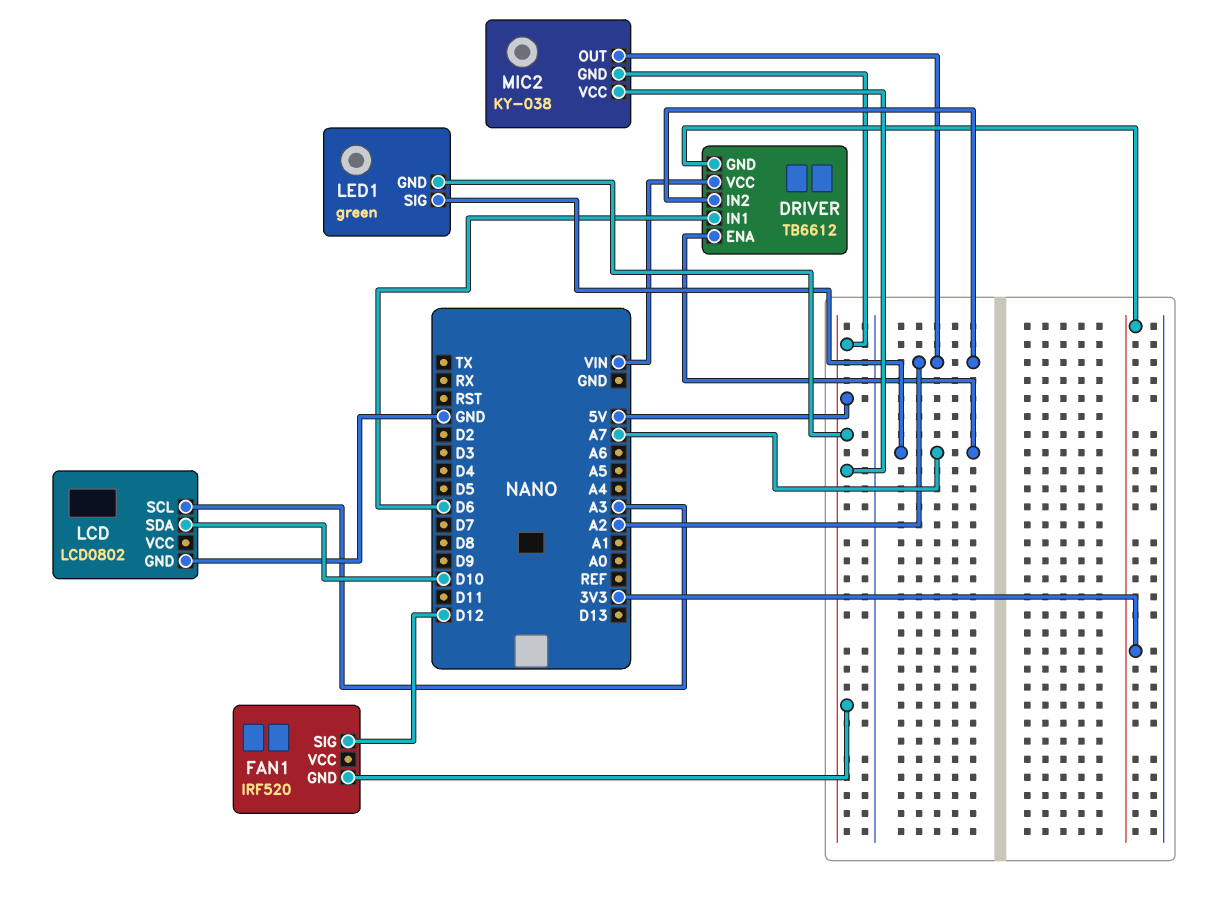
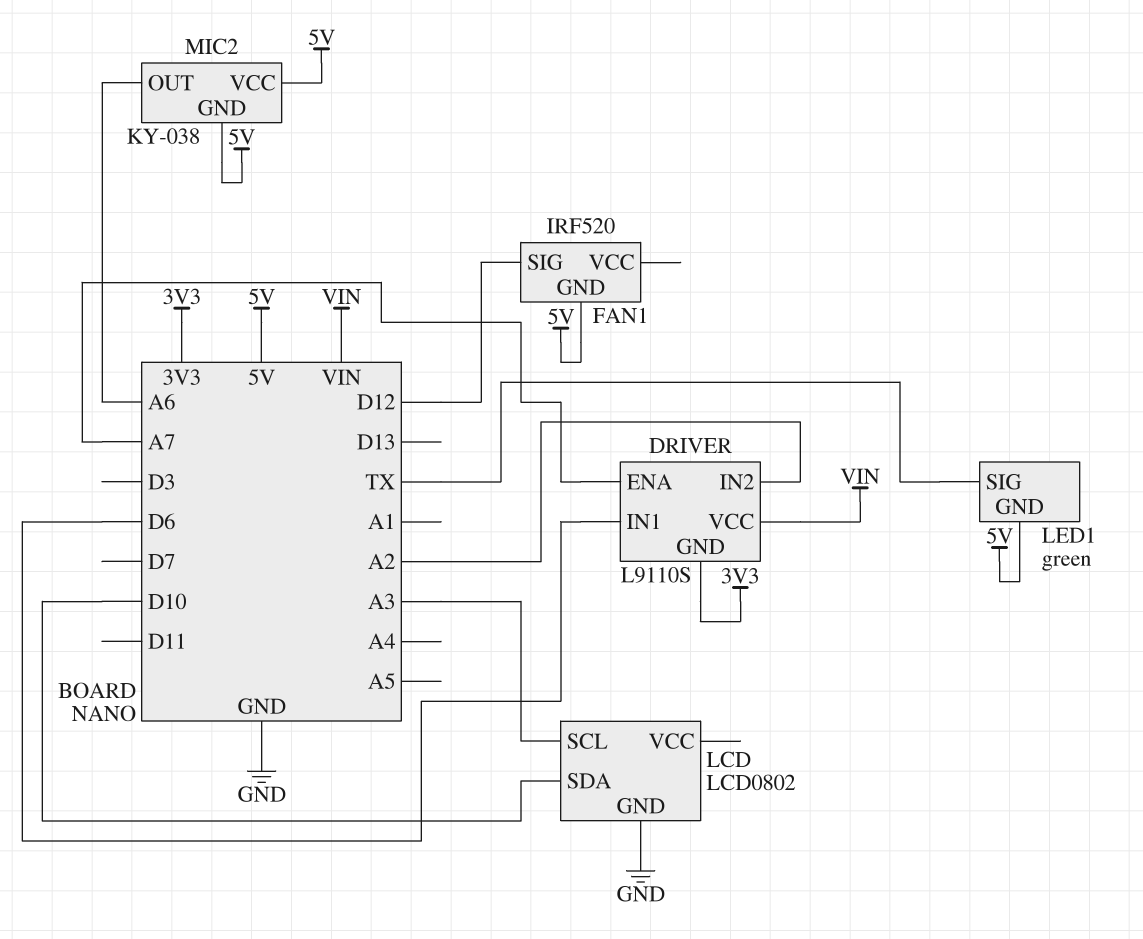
DRIVER: TB6612 -> L9110S
LED1 pin SIG: A7 -> TX
MIC2 pin OUT: A2 -> A6

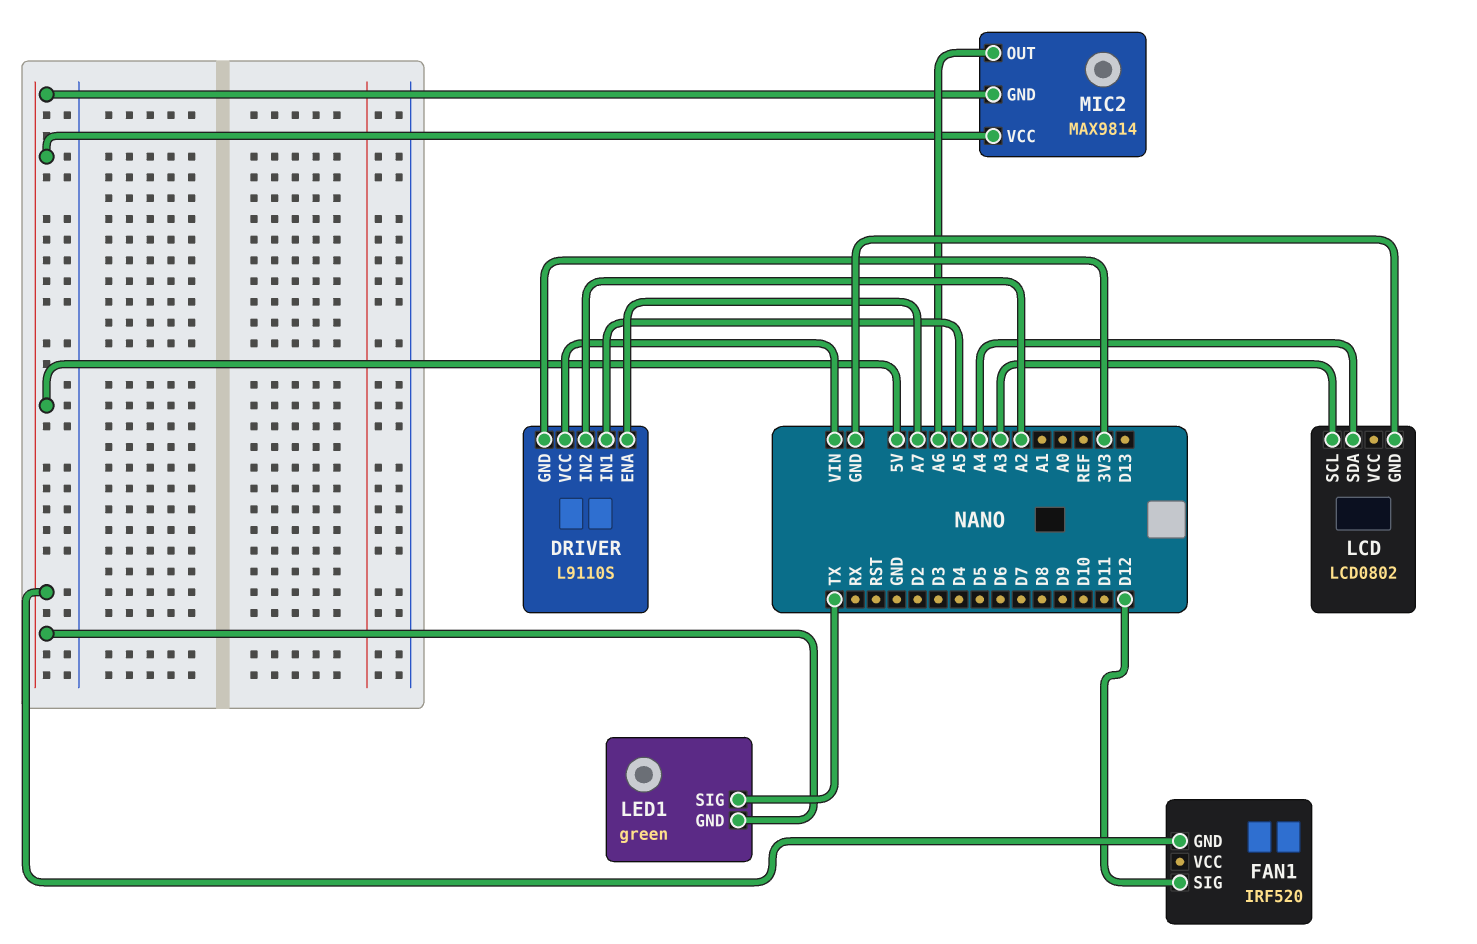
DRIVER pin IN1: D6 -> A5
LCD pin SDA: D10 -> A4
MIC2: KY-038 -> MAX9814

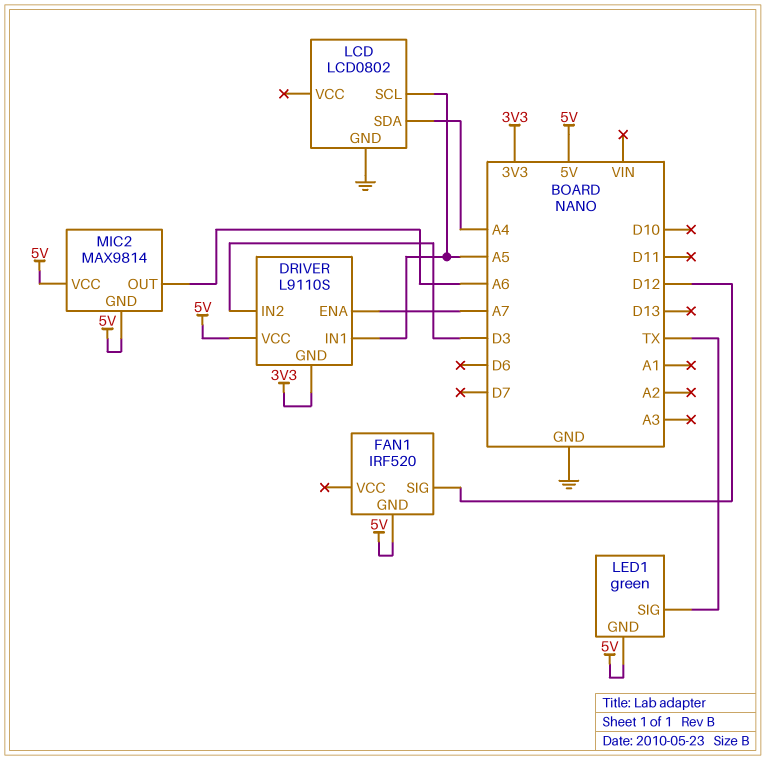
DRIVER pin IN2: A2 -> D3
DRIVER pin VCC: VIN -> 5V
LCD pin SCL: A3 -> A5

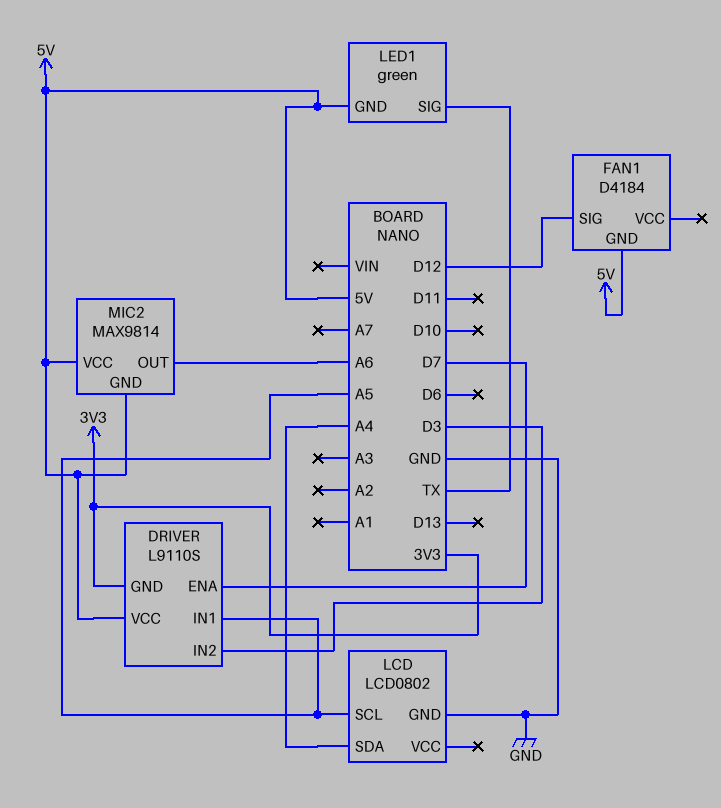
DRIVER pin ENA: A7 -> D7
FAN1: IRF520 -> D4184

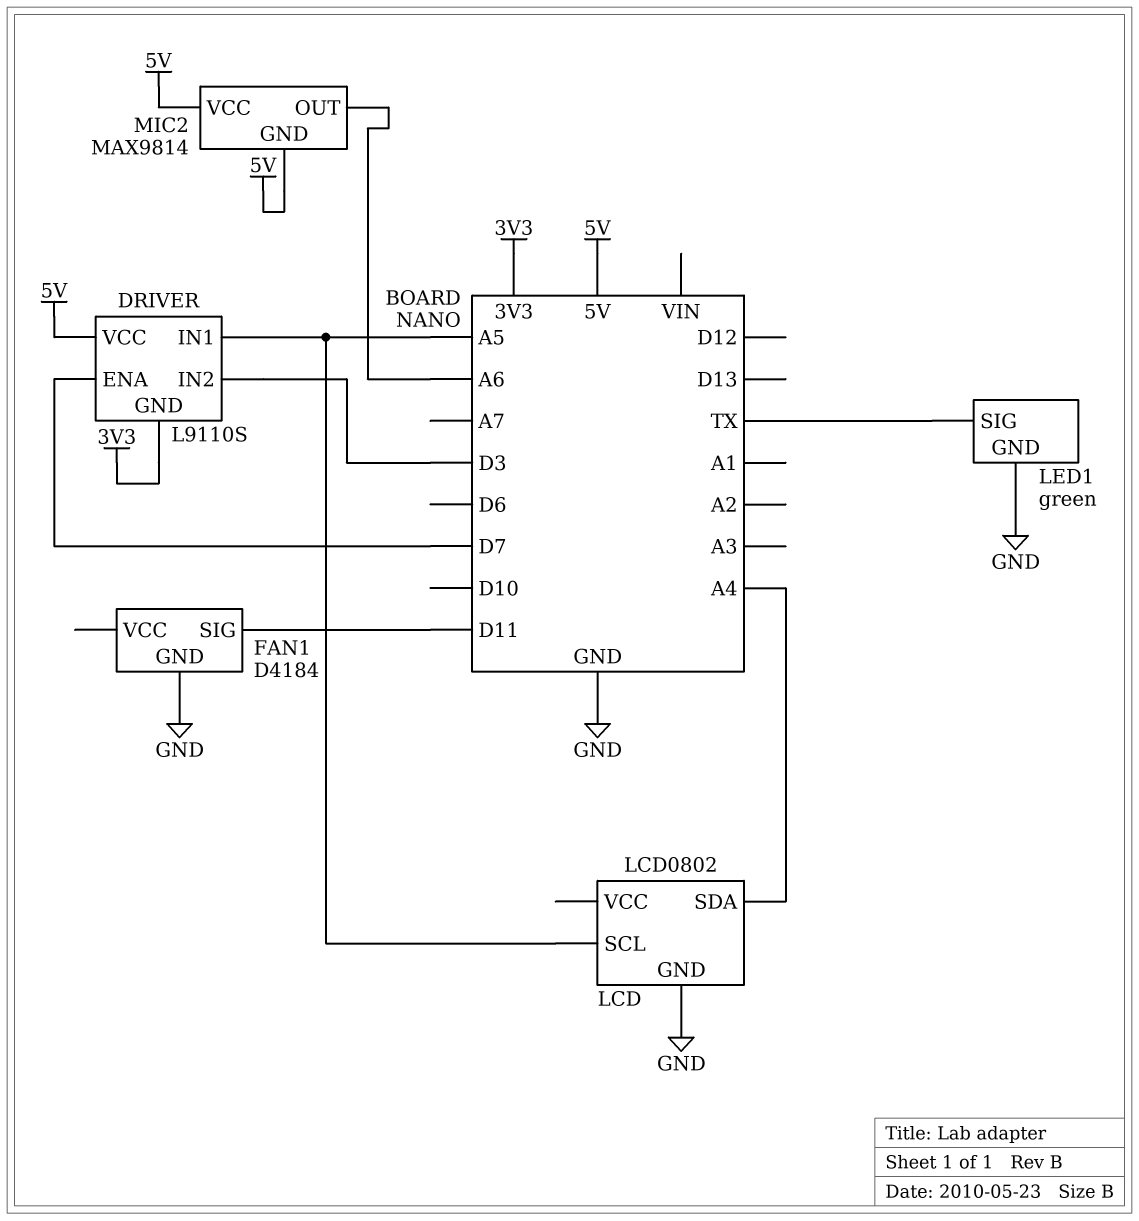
FAN1 pin GND: 5V -> GND
FAN1 pin SIG: D12 -> D11
LED1 pin GND: 5V -> GND

